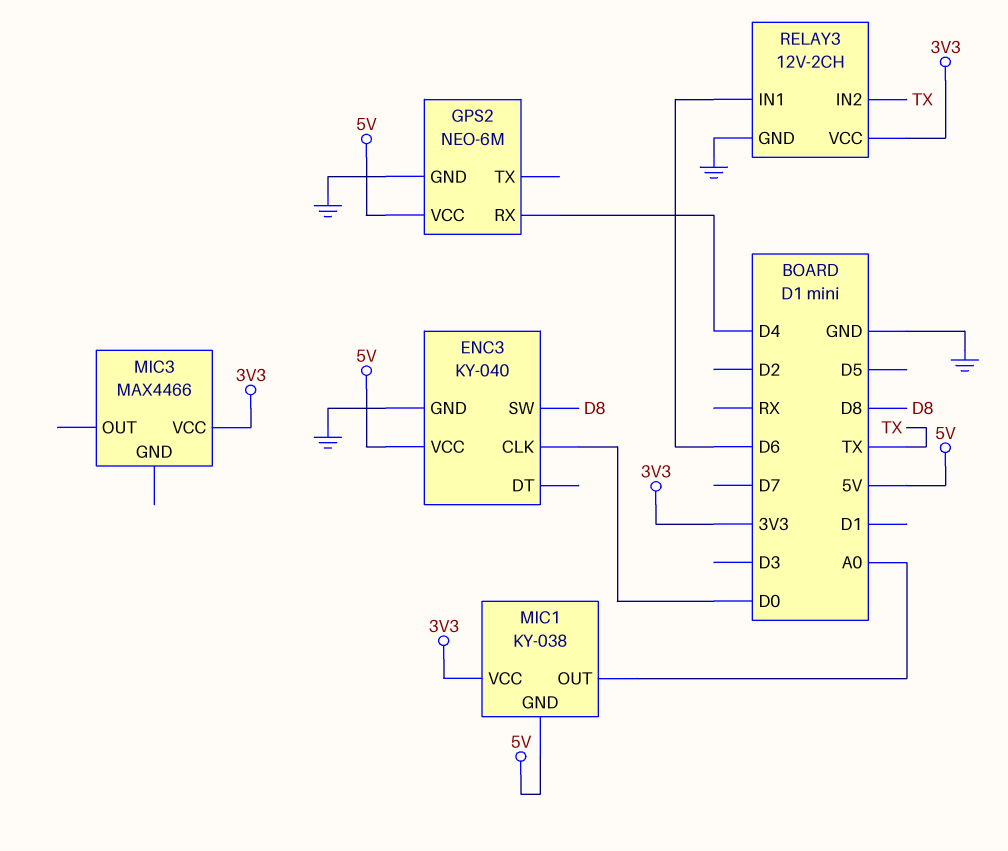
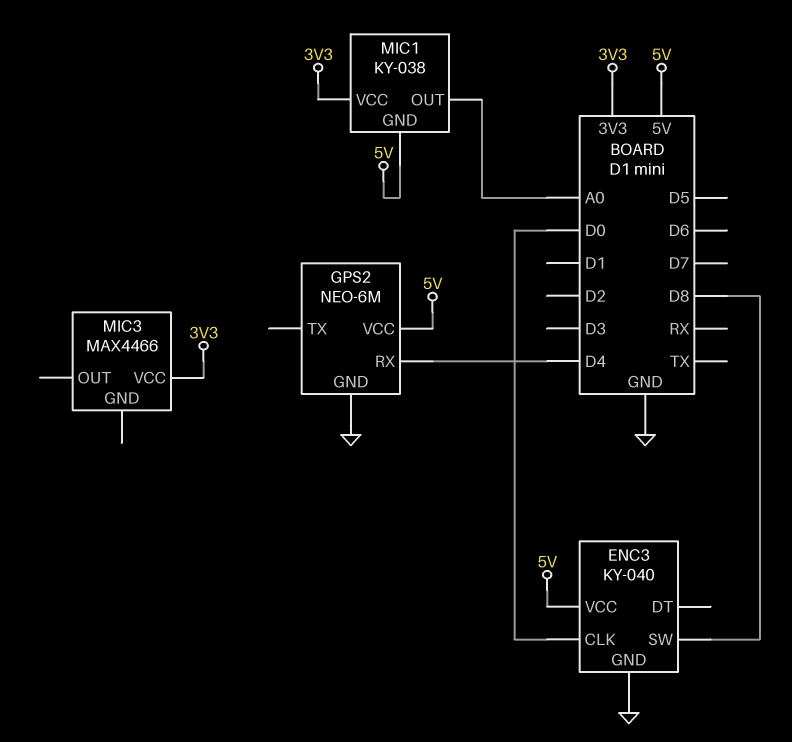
RELAY3: 12V-2CH -> none
RELAY3 pin GND: GND -> none
RELAY3 pin IN1: D6 -> none
RELAY3 pin IN2: TX -> none
RELAY3 pin VCC: 3V3 -> none

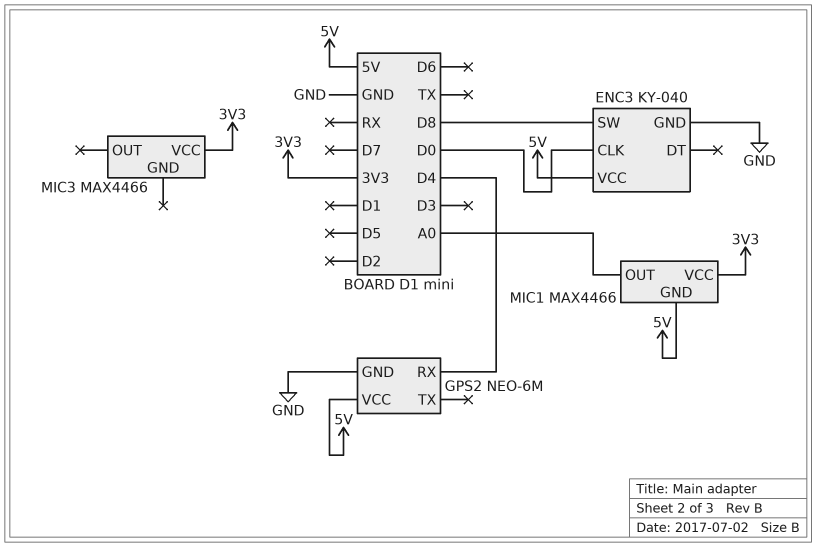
MIC1: KY-038 -> MAX4466

